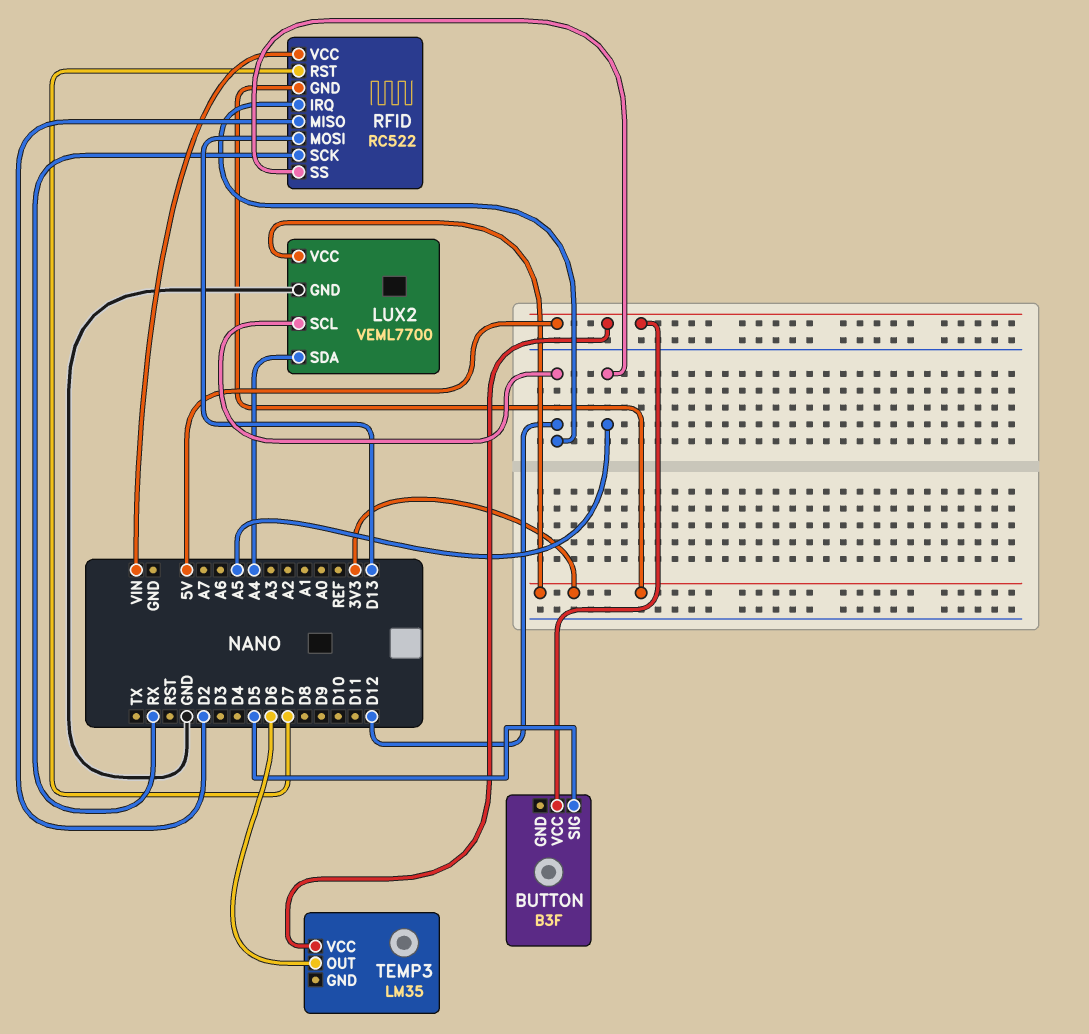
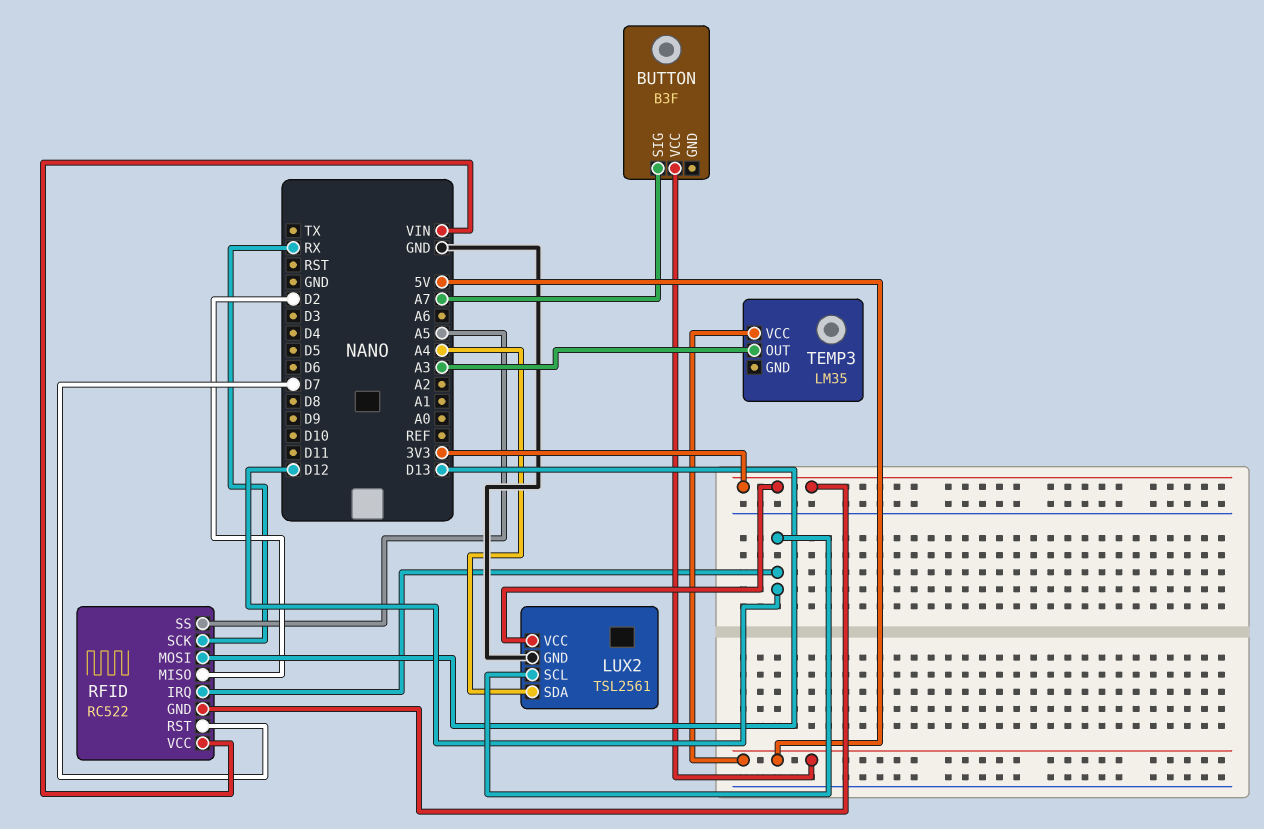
BUTTON pin SIG: D5 -> A7
LUX2: VEML7700 -> TSL2561
TEMP3 pin OUT: D6 -> A3

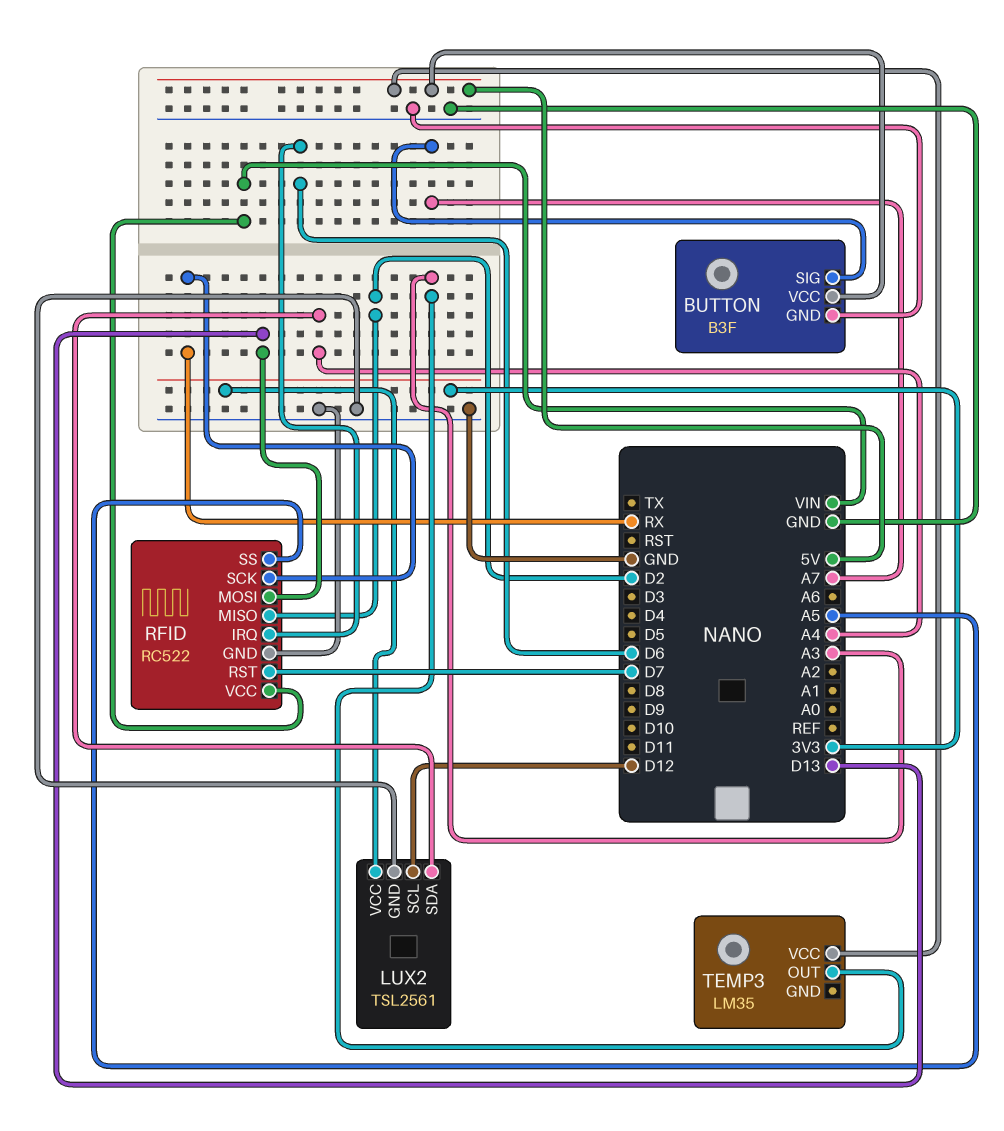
BUTTON pin GND: none -> GND
RFID pin GND: 3V3 -> GND
RFID pin IRQ: D12 -> D6

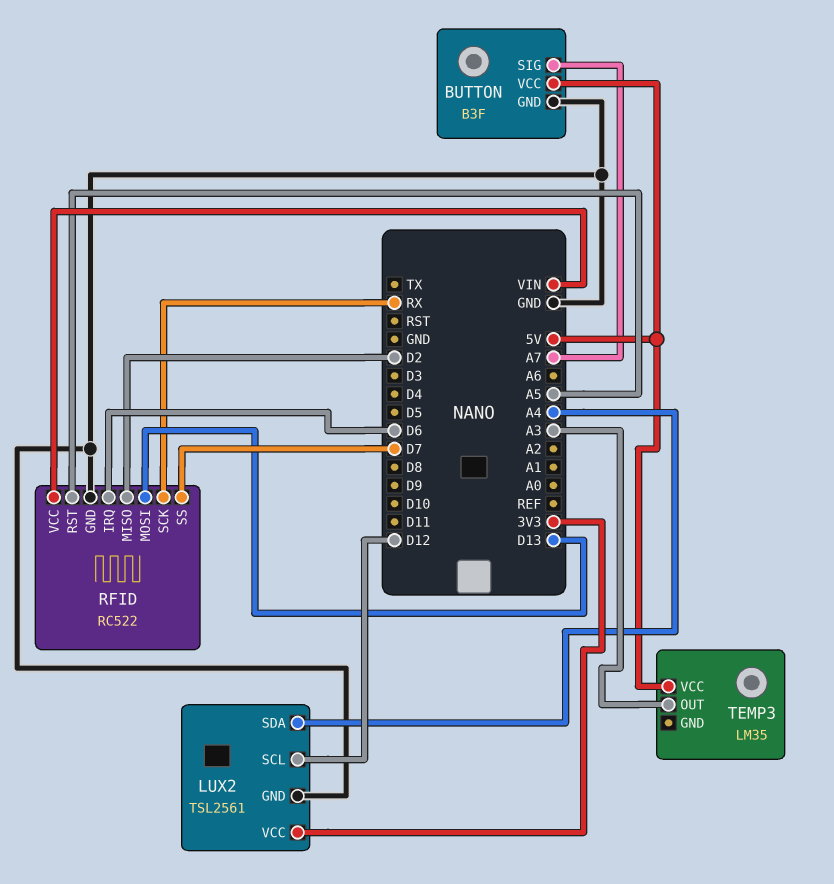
RFID pin RST: D7 -> A5
RFID pin SS: A5 -> D7

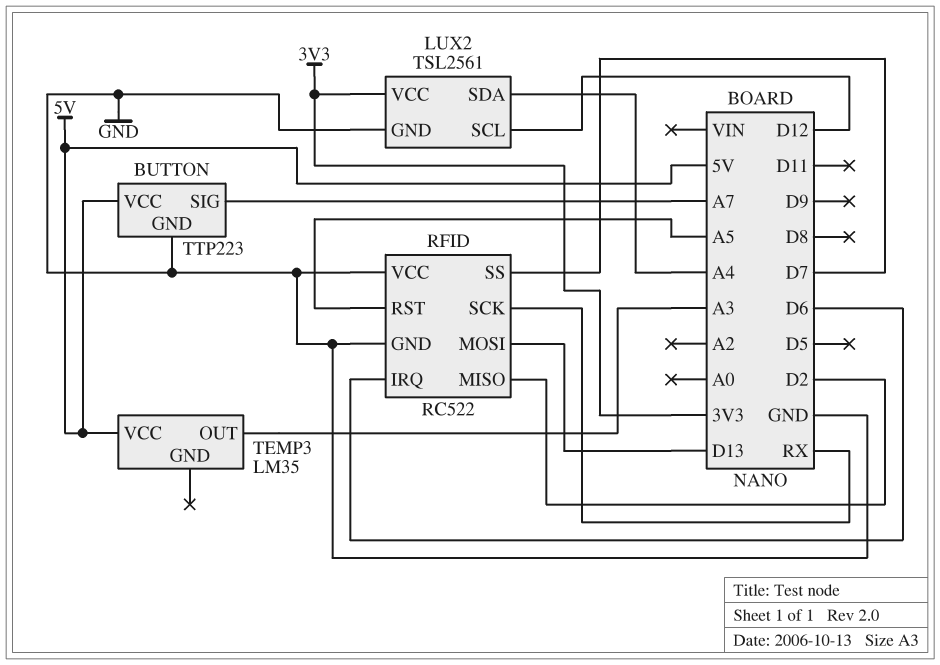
BUTTON: B3F -> TTP223
RFID pin VCC: VIN -> GND

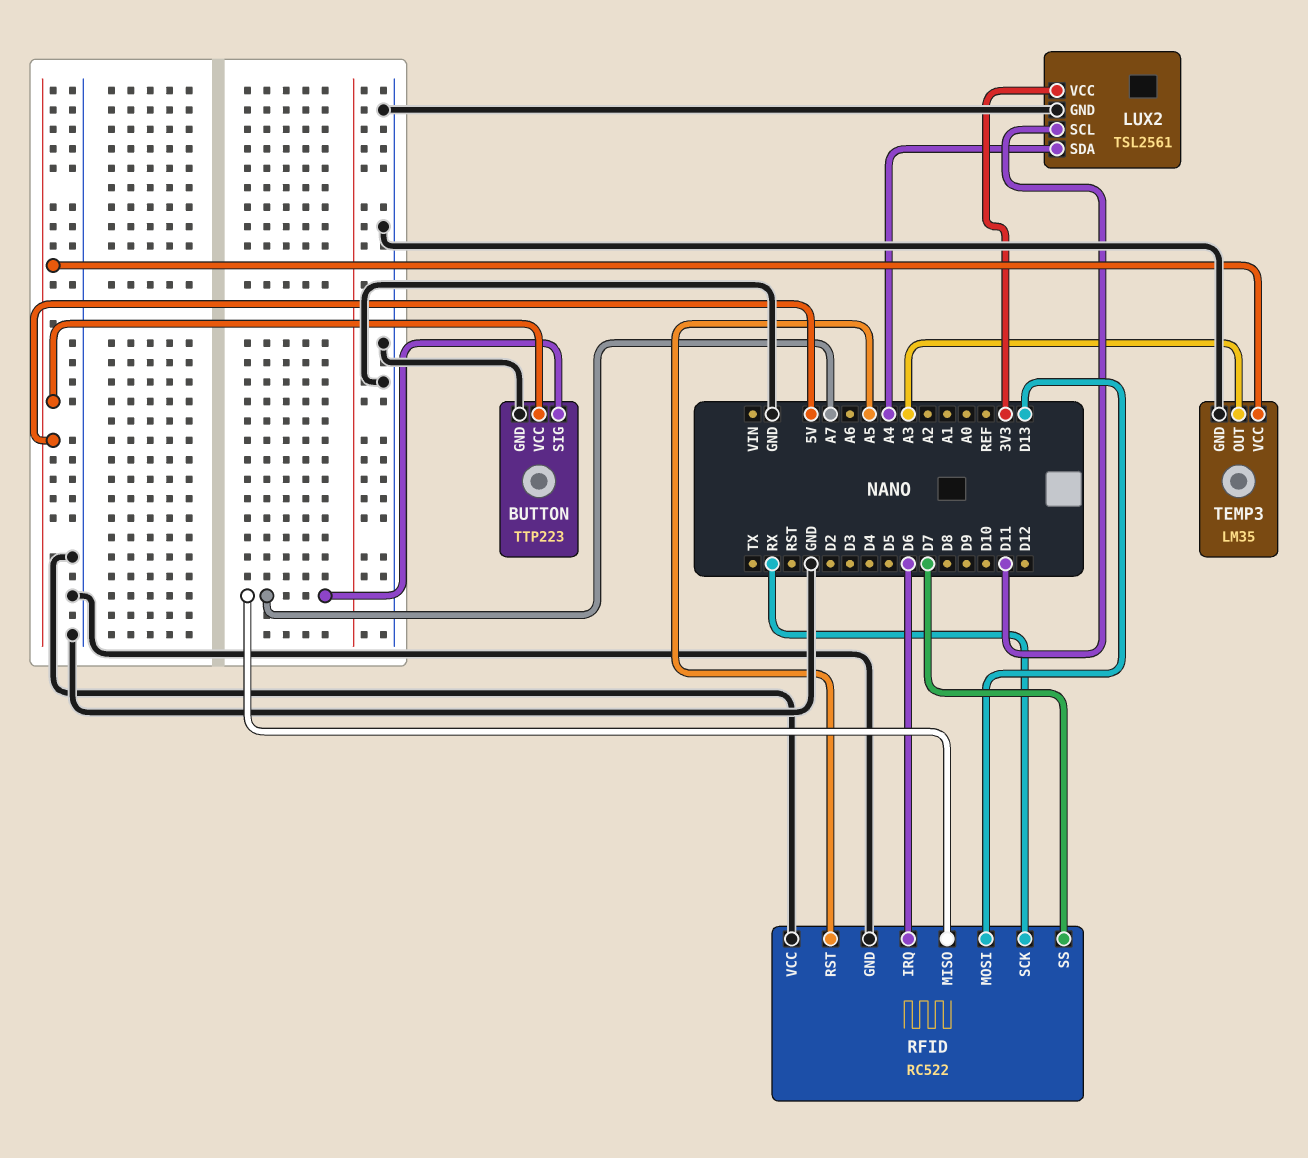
LUX2 pin SCL: D12 -> D11
RFID pin MISO: D2 -> A7
TEMP3 pin GND: none -> GND

